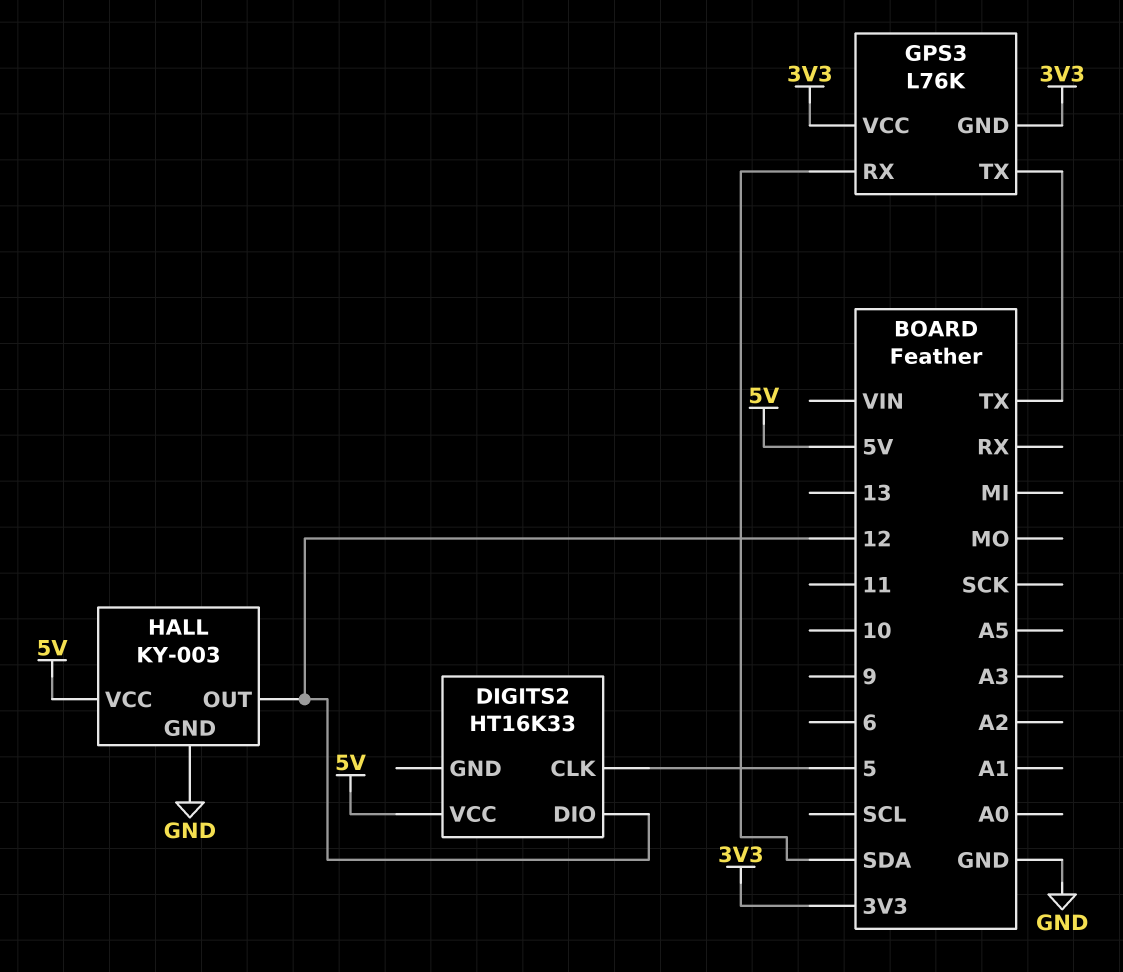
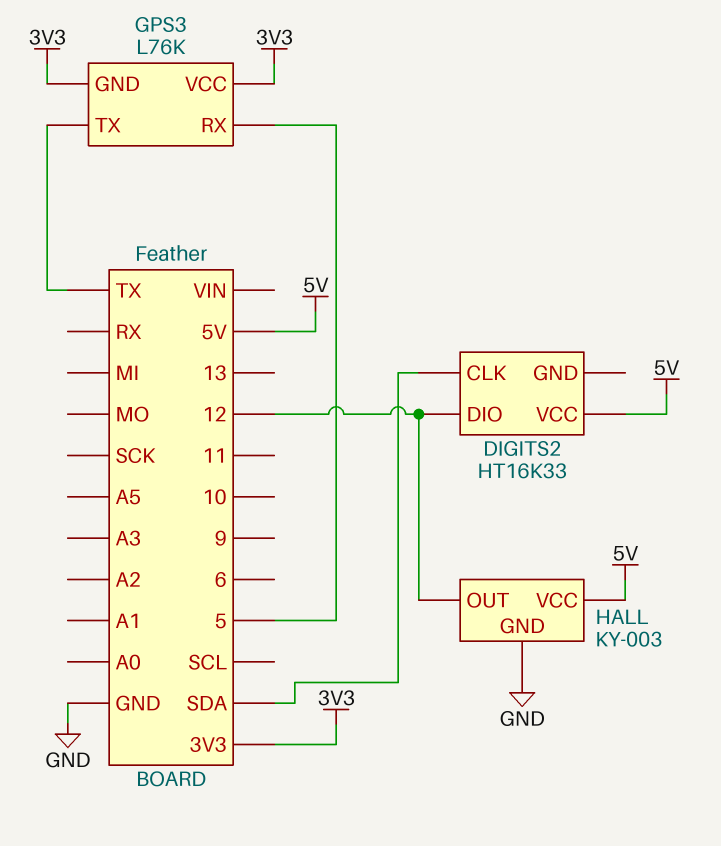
DIGITS2 pin CLK: 5 -> SDA
GPS3 pin RX: SDA -> 5

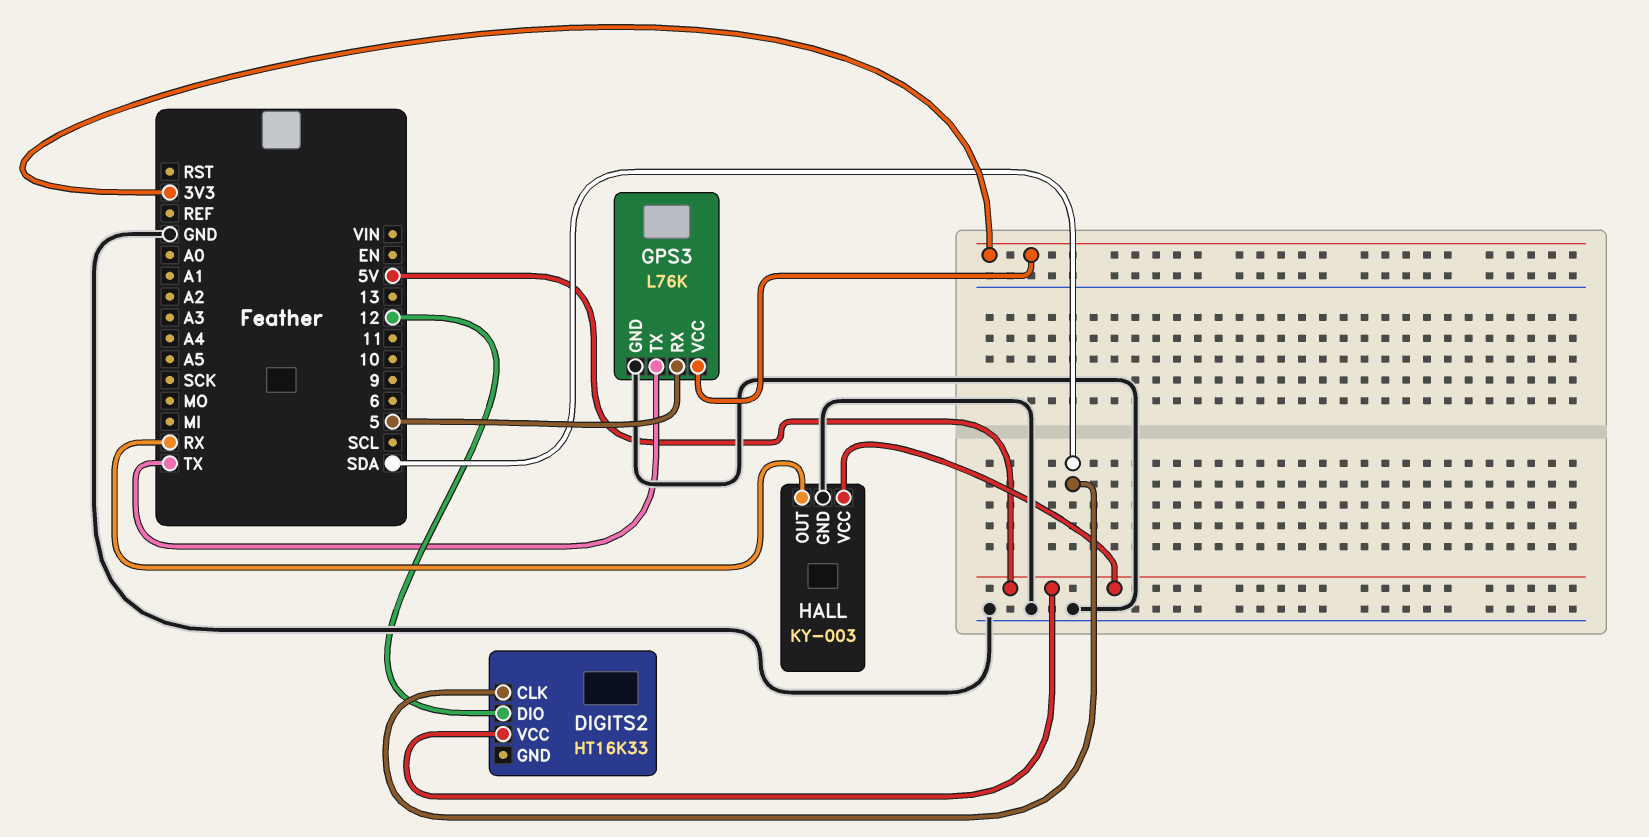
GPS3 pin GND: 3V3 -> GND
HALL pin OUT: 12 -> RX

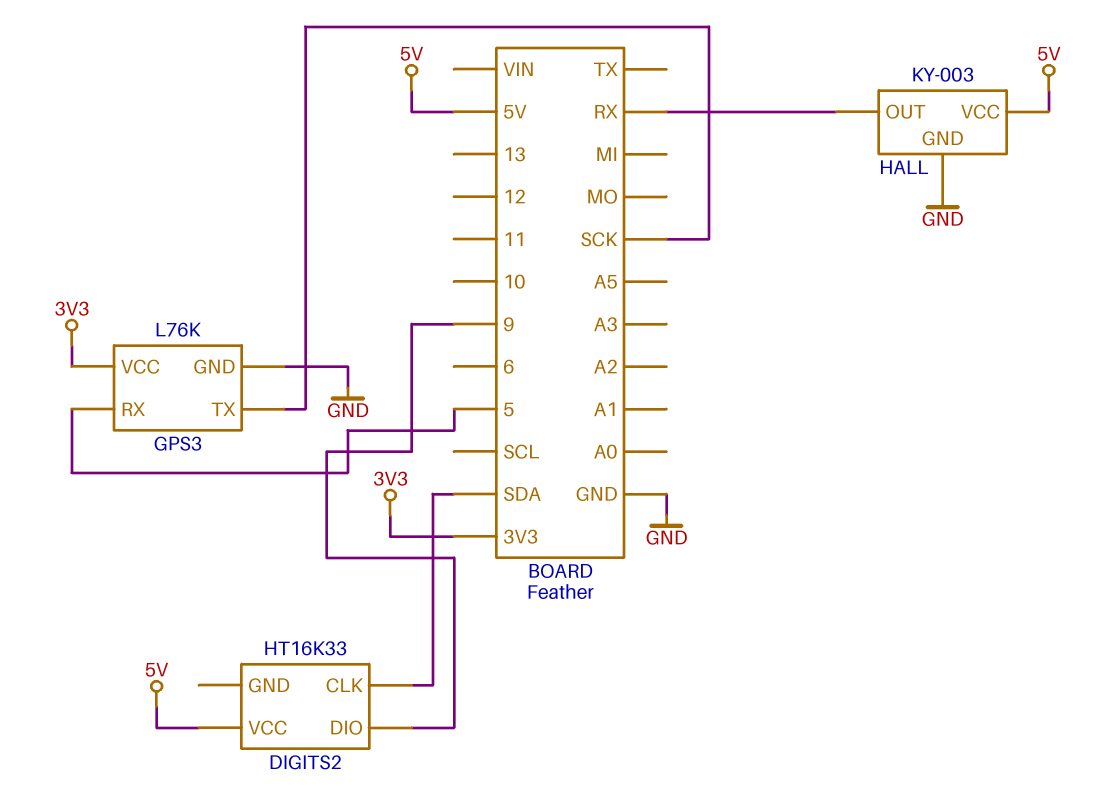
DIGITS2 pin DIO: 12 -> 9
GPS3 pin TX: TX -> SCK

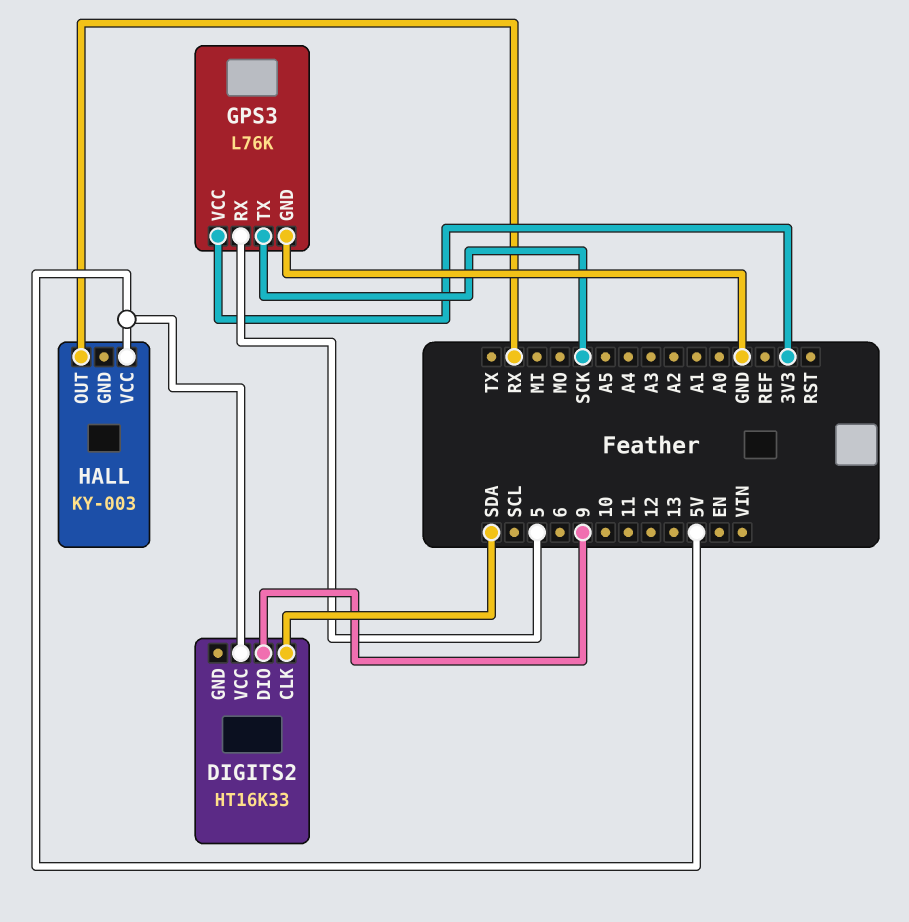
HALL pin GND: GND -> none

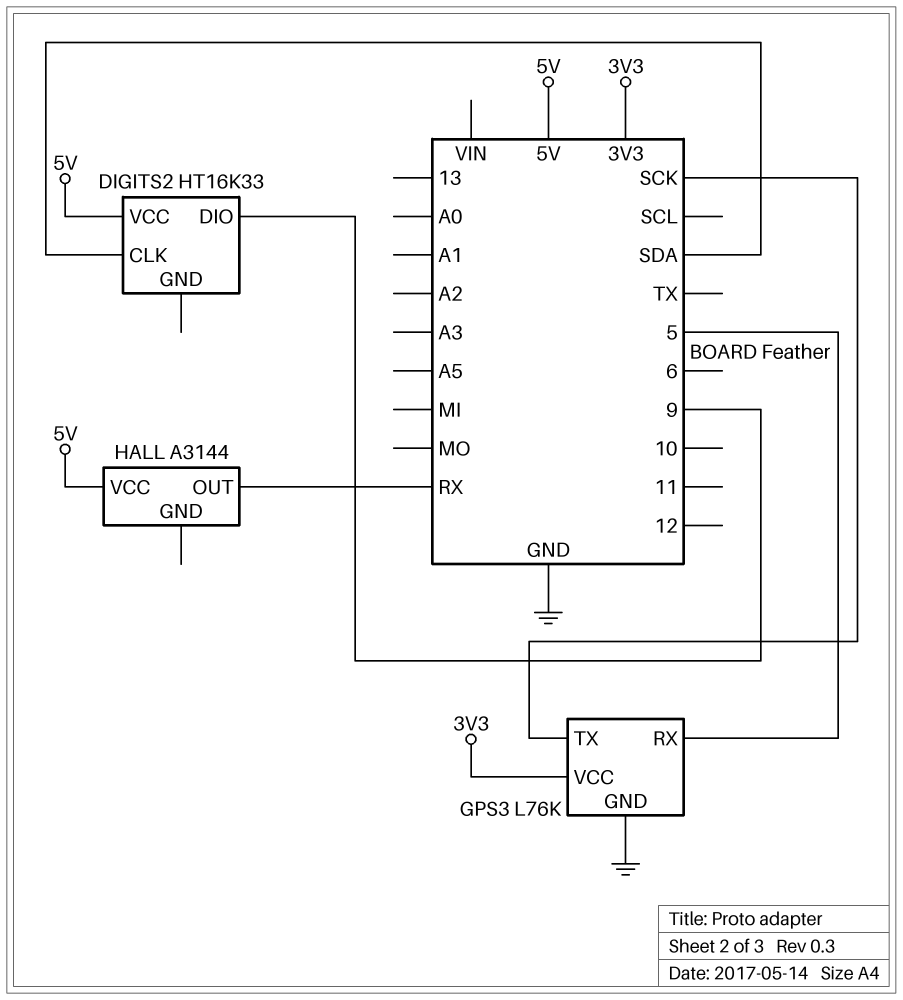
HALL: KY-003 -> A3144

